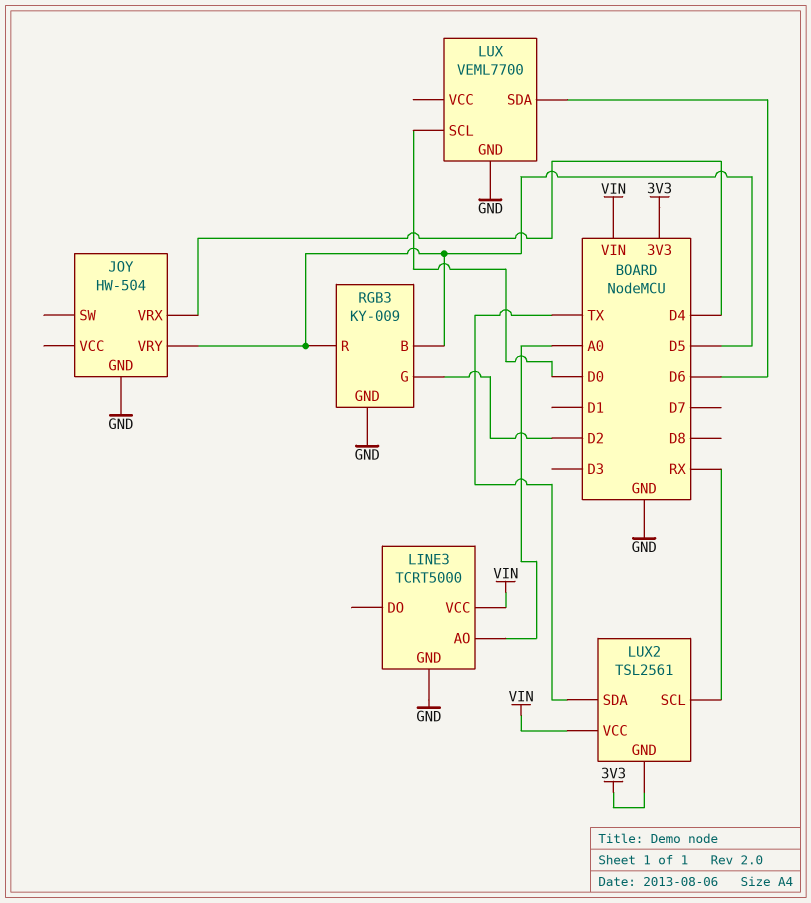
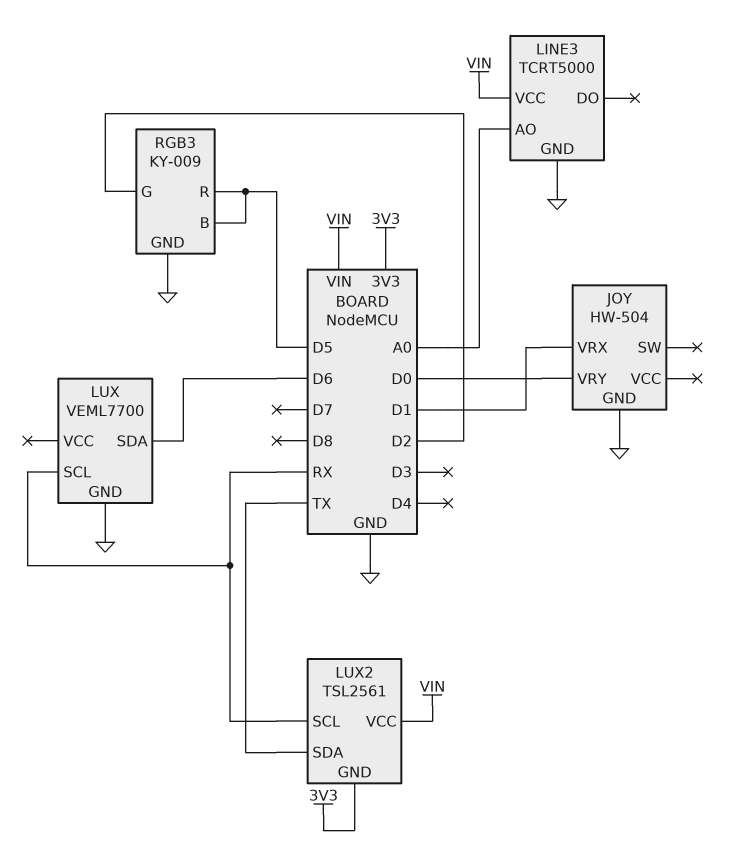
JOY pin VRX: D4 -> D1
JOY pin VRY: D5 -> D0
LUX pin SCL: D0 -> RX

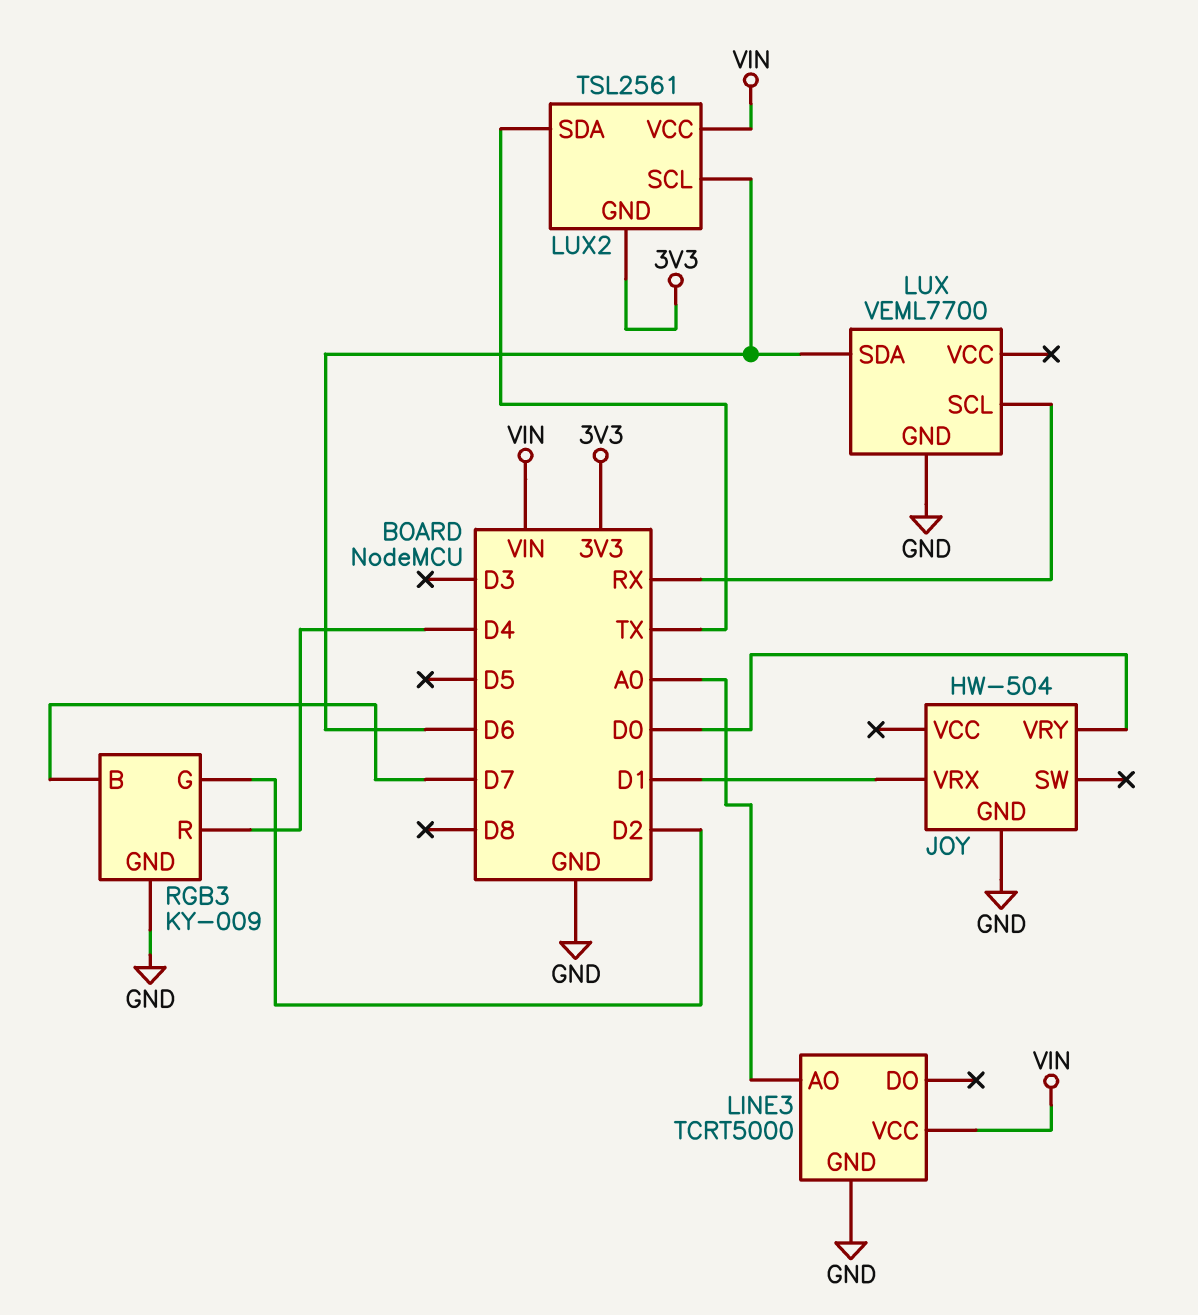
LUX2 pin SCL: RX -> D6
RGB3 pin B: D5 -> D7
RGB3 pin R: D5 -> D4

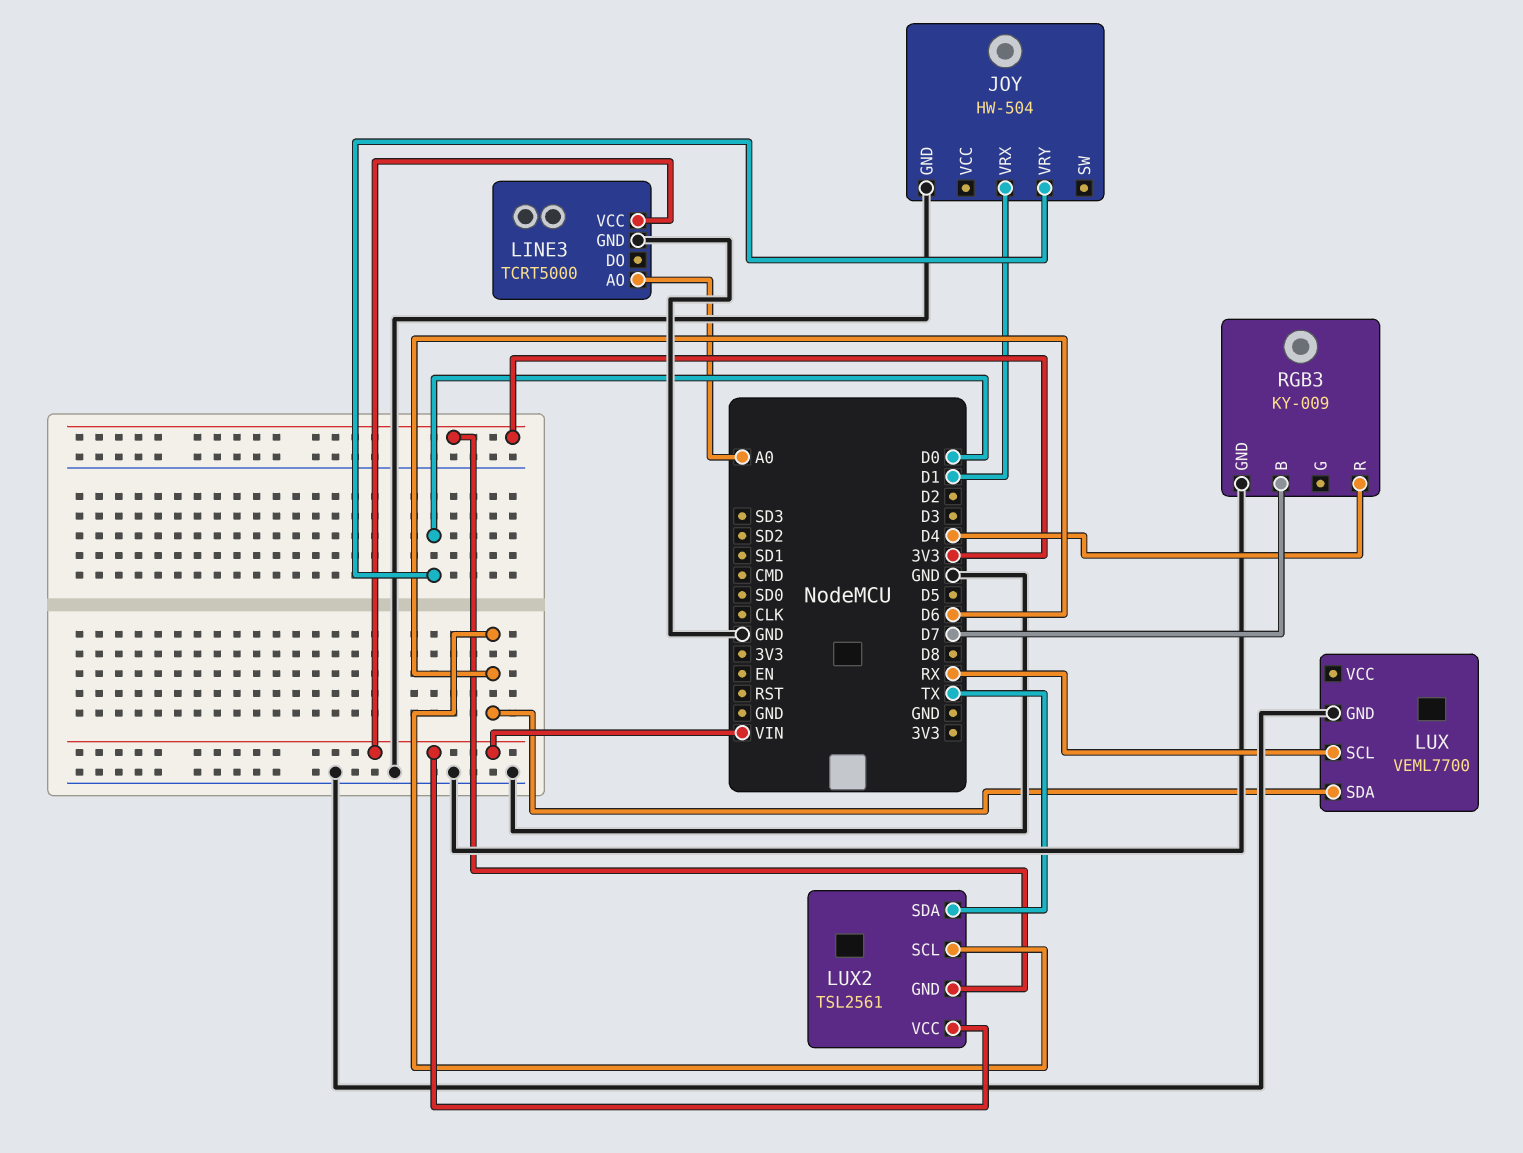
RGB3 pin G: D2 -> none

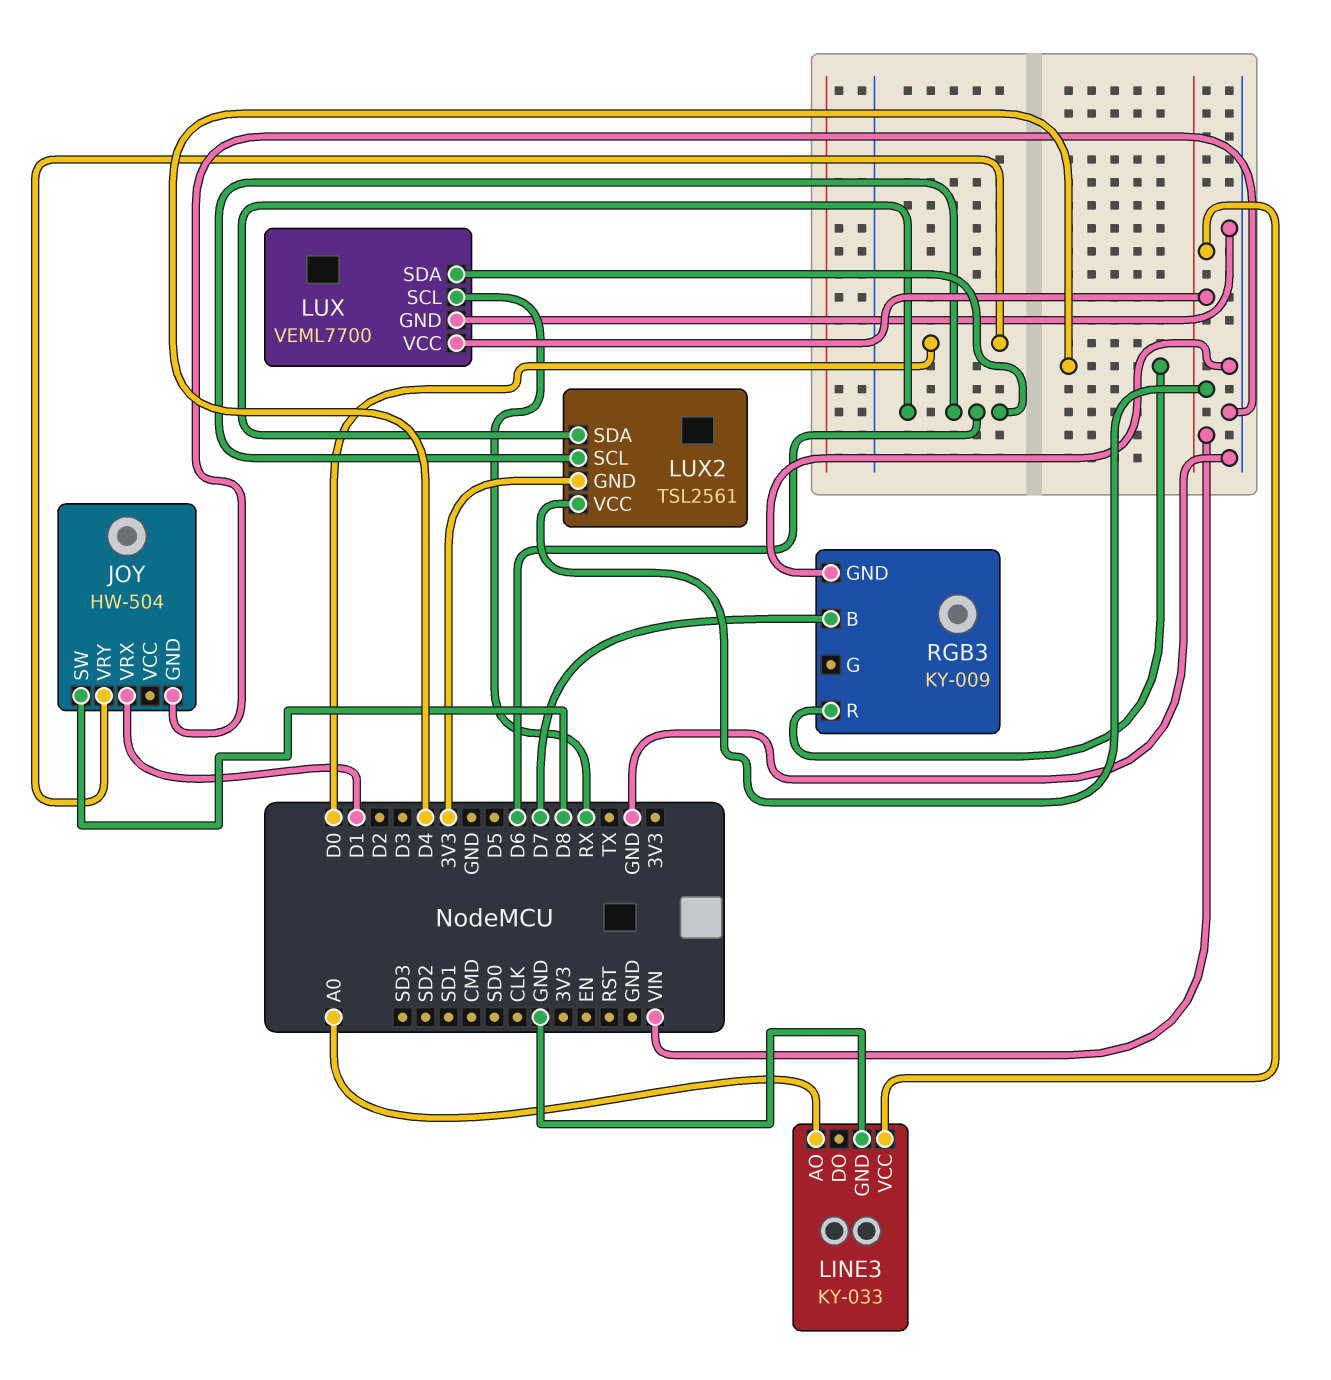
JOY pin SW: none -> D8
LINE3: TCRT5000 -> KY-033
LUX pin VCC: none -> VIN
LUX2 pin SDA: TX -> D6

